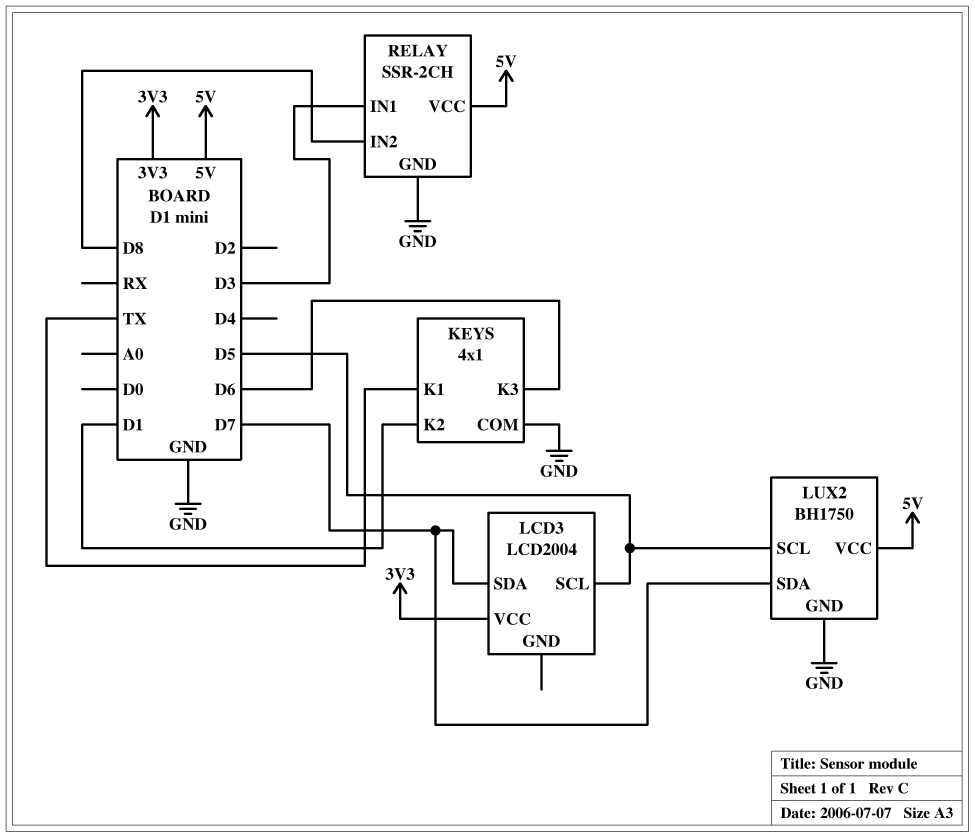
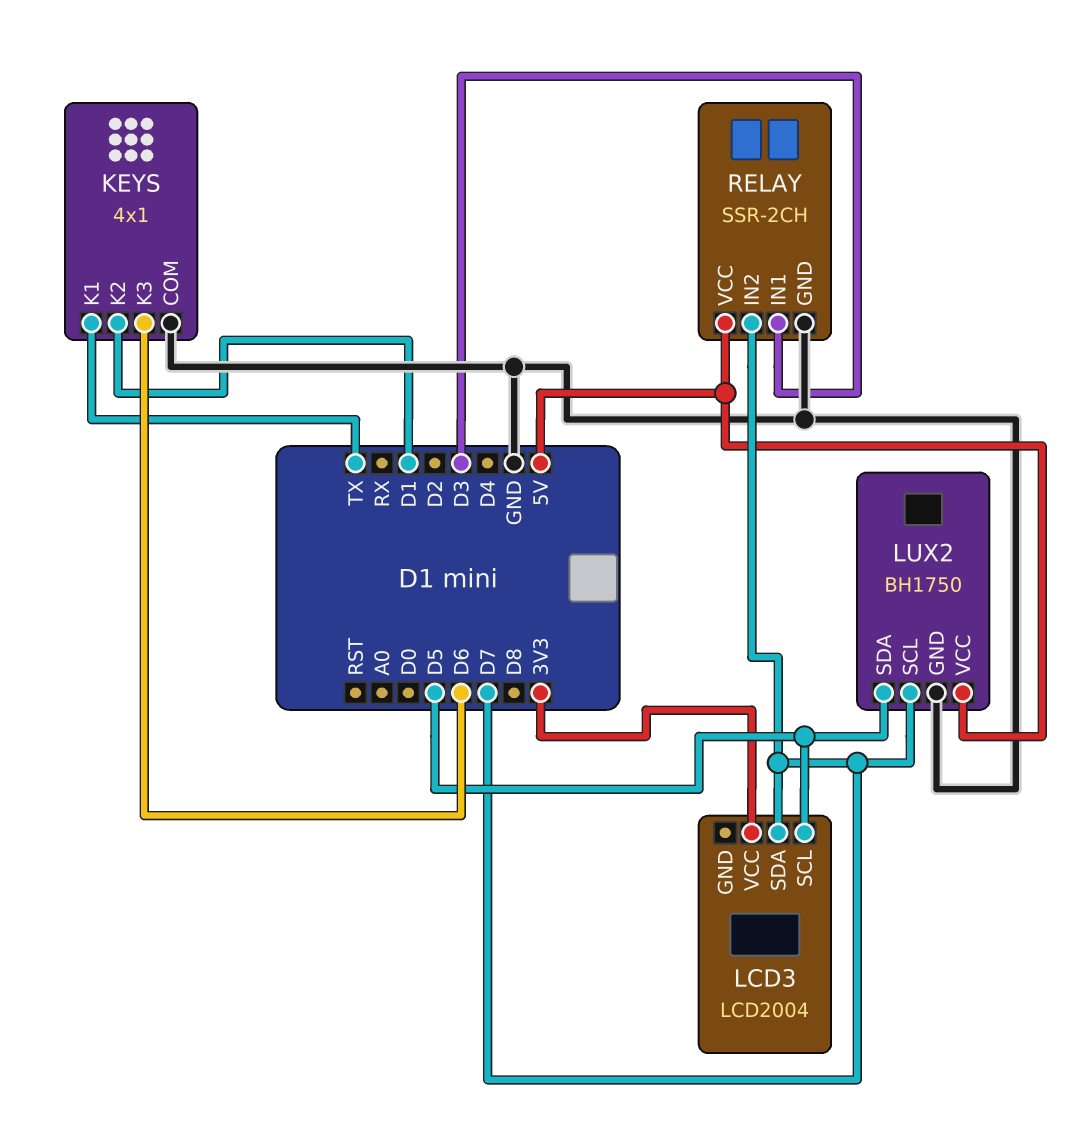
LUX2 pin SCL: D5 -> D7
LUX2 pin SDA: D7 -> D5
RELAY pin IN2: D8 -> D7

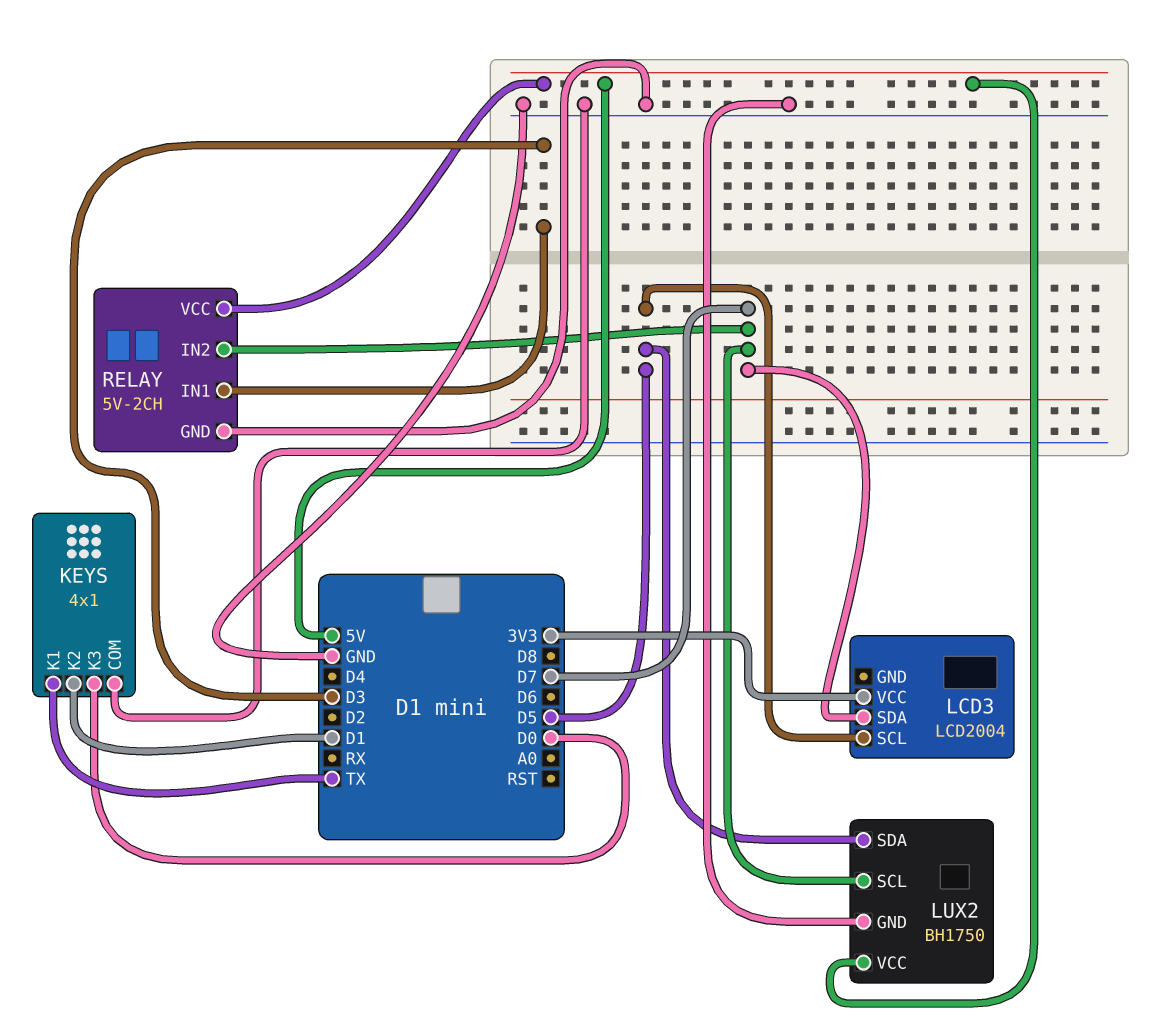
KEYS pin K3: D6 -> D0
RELAY: SSR-2CH -> 5V-2CH

